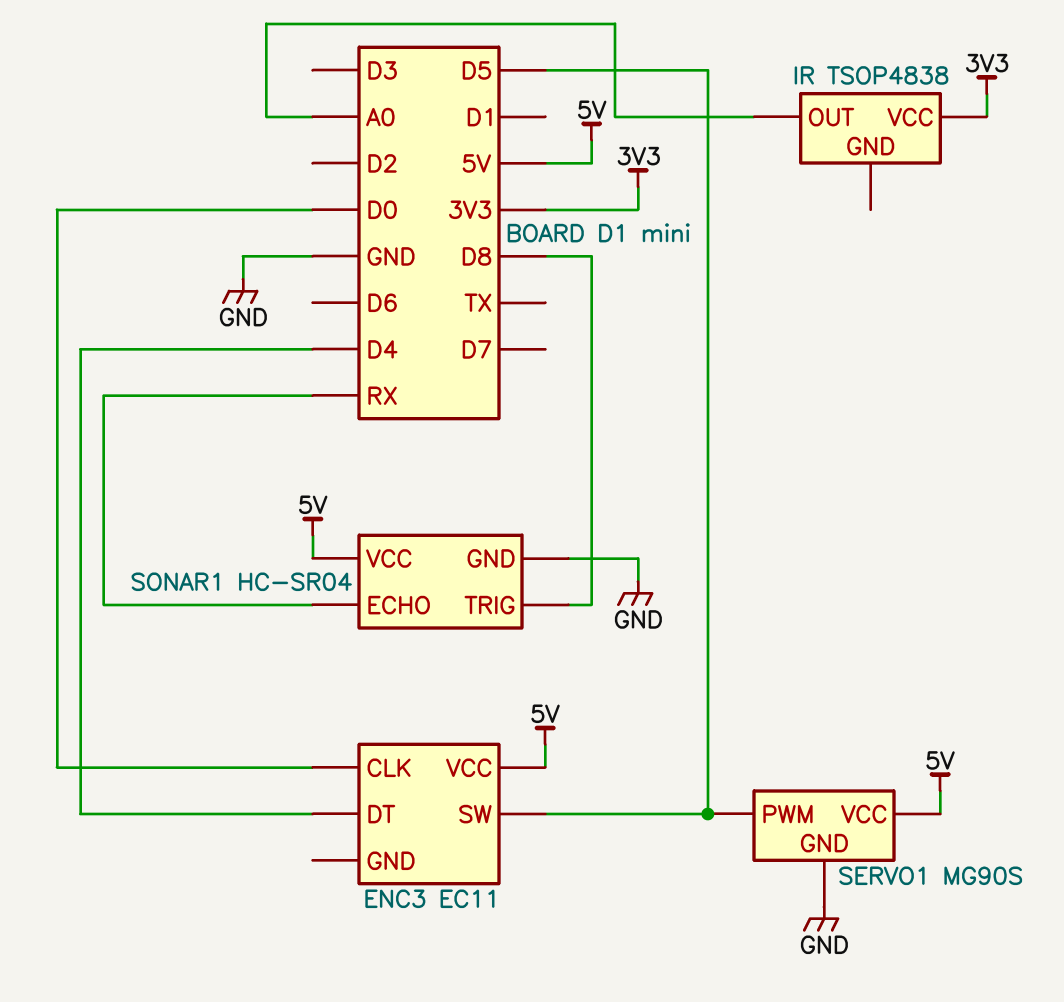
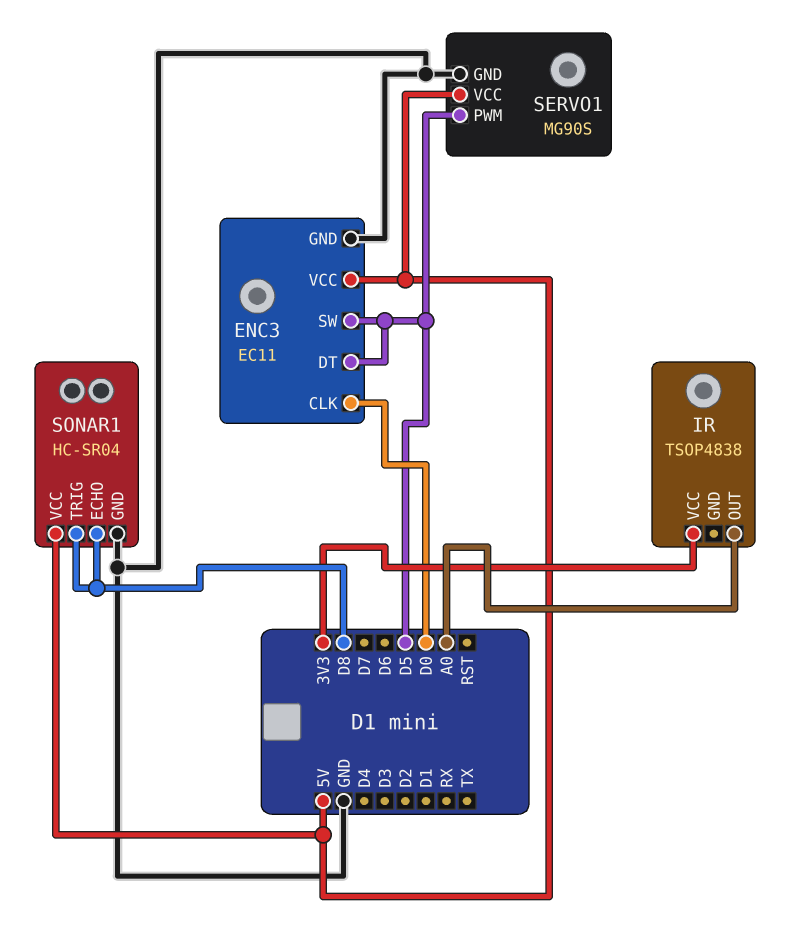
ENC3 pin DT: D4 -> D5
ENC3 pin GND: none -> GND
SONAR1 pin ECHO: RX -> D8

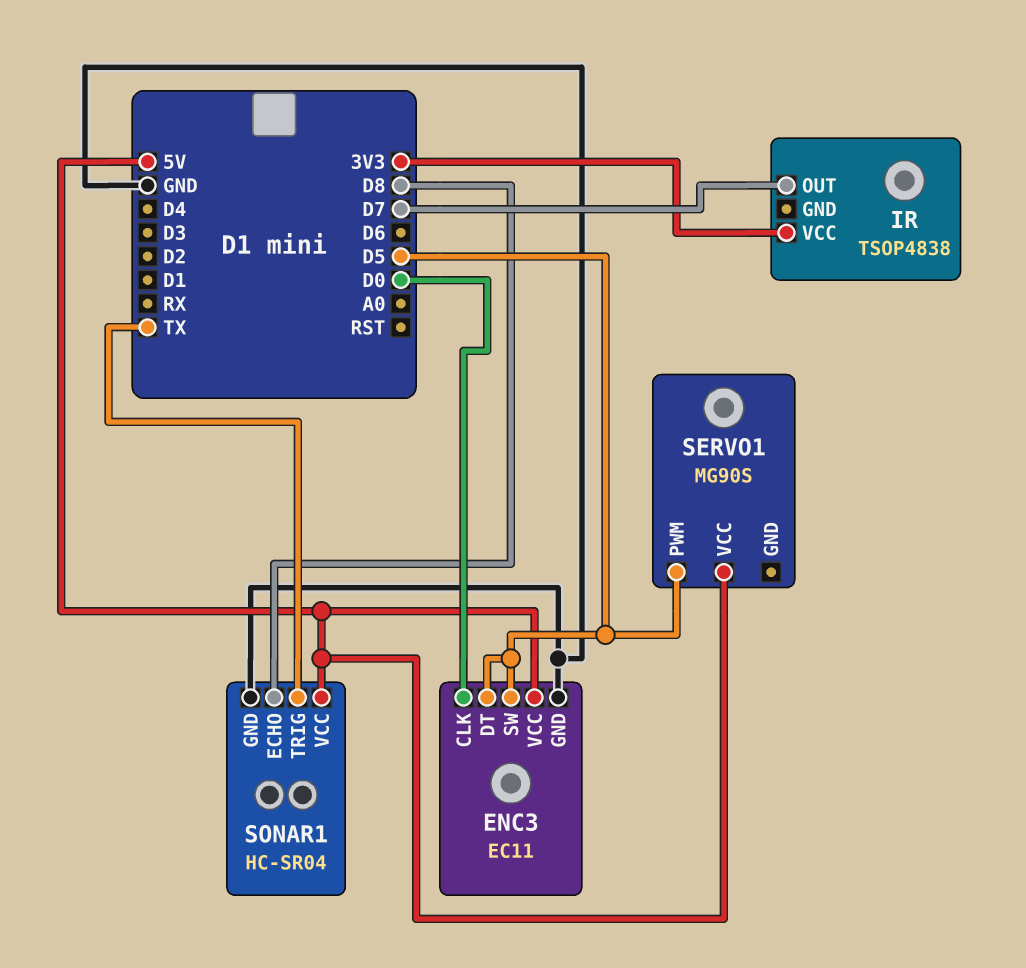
IR pin OUT: A0 -> D7
SERVO1 pin GND: GND -> none
SONAR1 pin TRIG: D8 -> TX

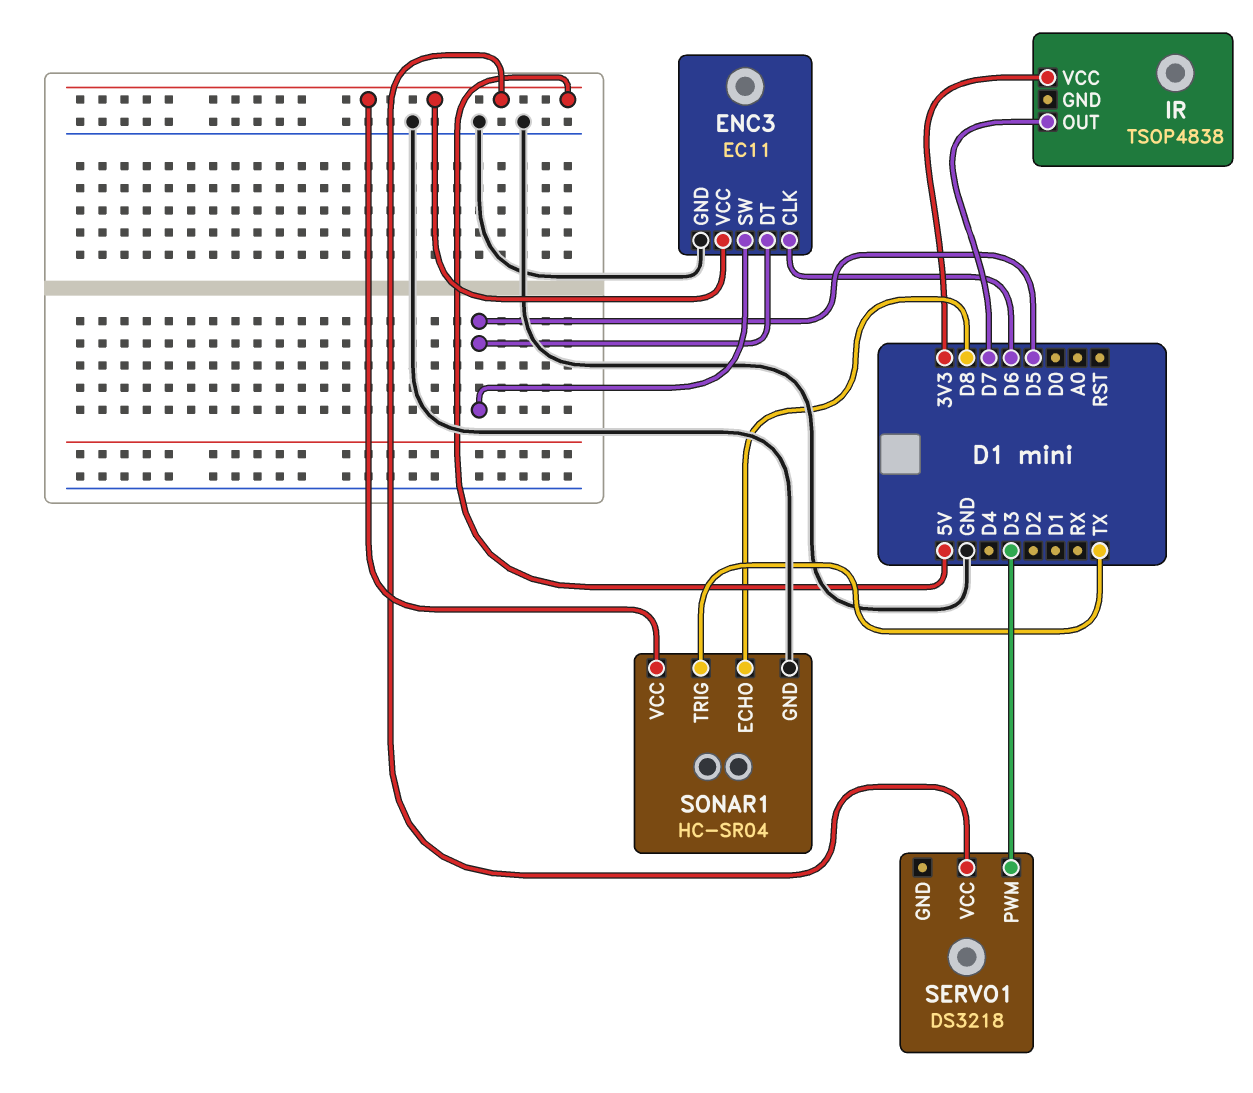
ENC3 pin CLK: D0 -> D6
SERVO1: MG90S -> DS3218
SERVO1 pin PWM: D5 -> D3

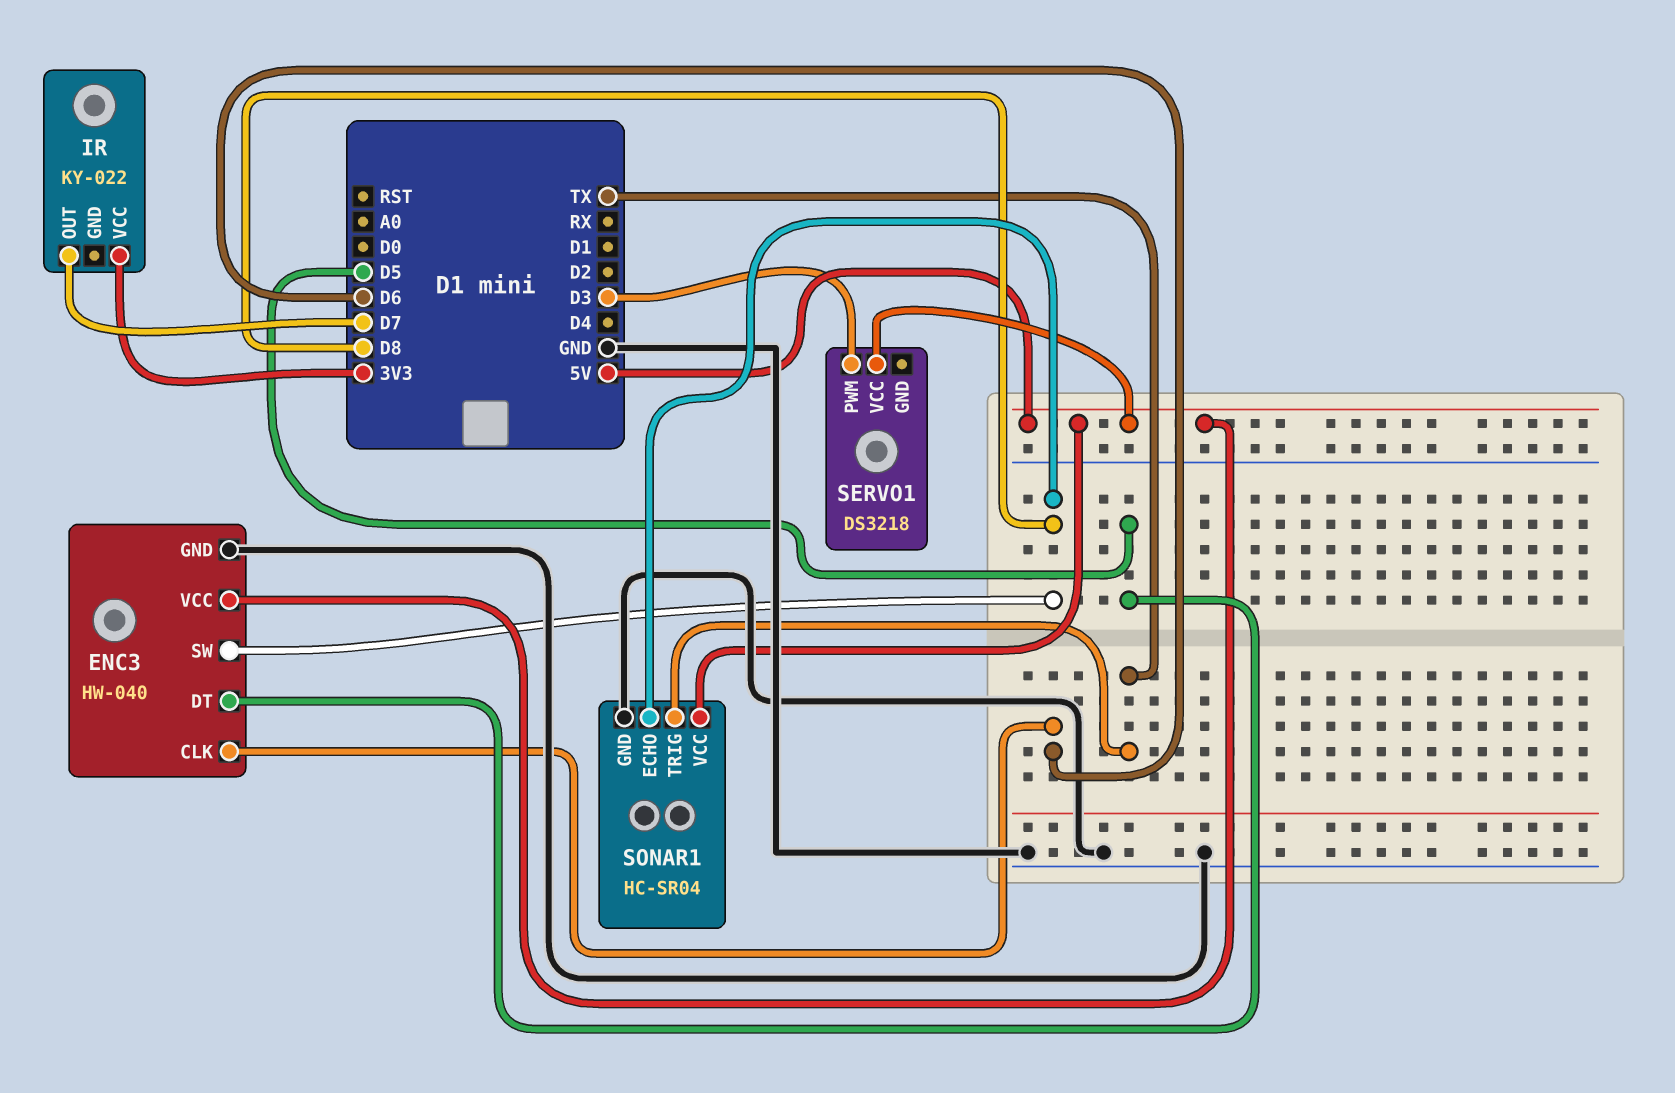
ENC3: EC11 -> HW-040
ENC3 pin SW: D5 -> D8
IR: TSOP4838 -> KY-022

